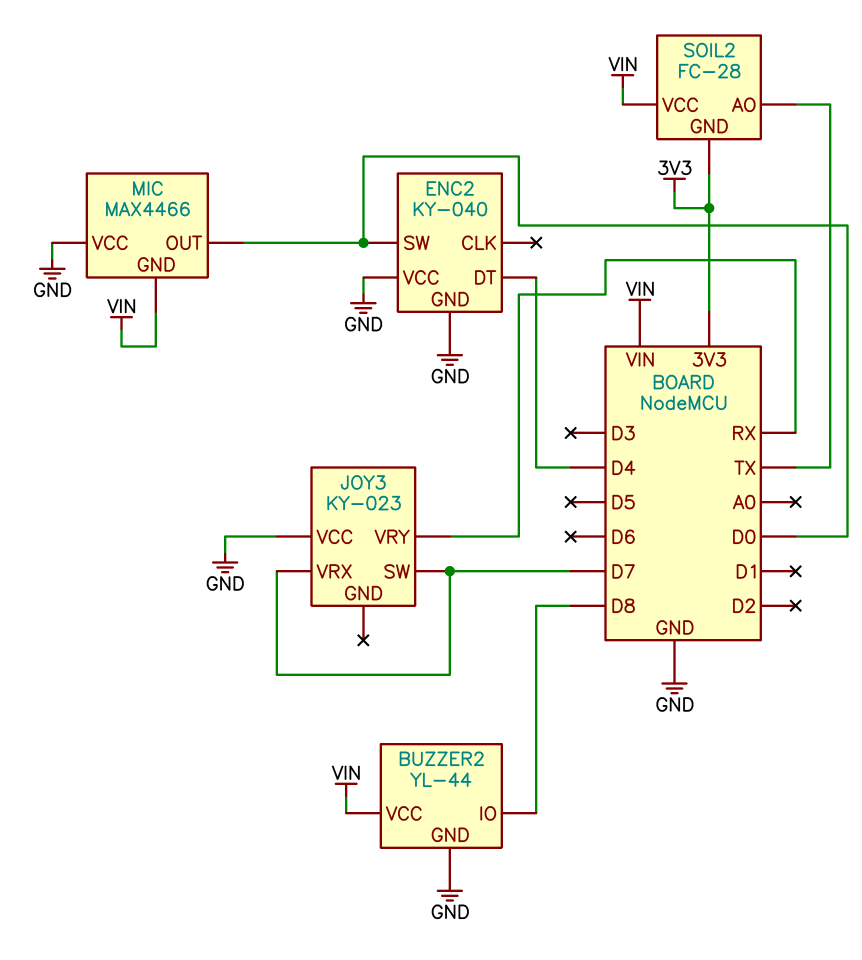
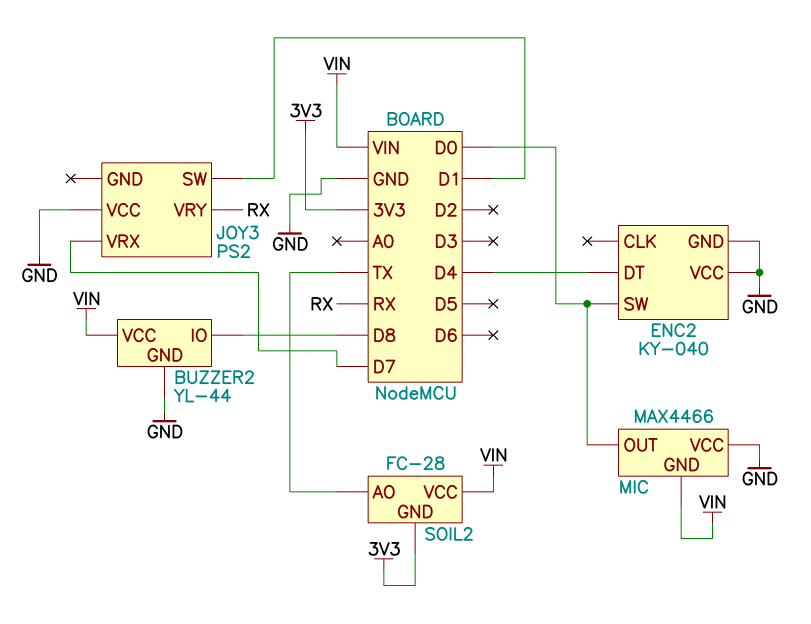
JOY3: KY-023 -> PS2
JOY3 pin SW: D7 -> D1

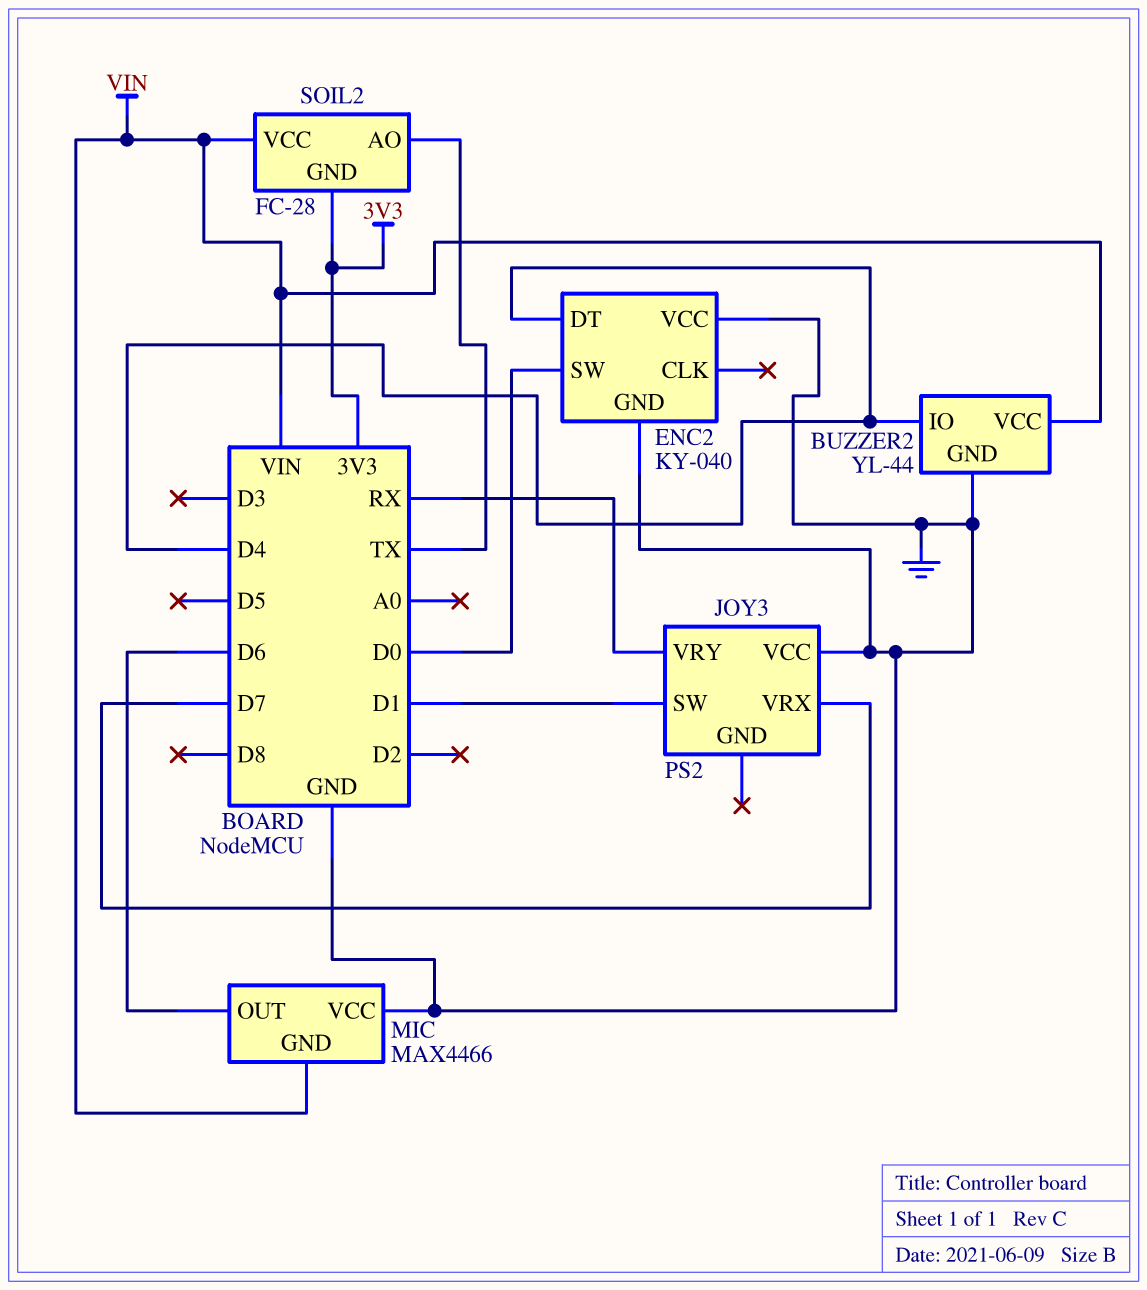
BUZZER2 pin IO: D8 -> D4
MIC pin OUT: D0 -> D6

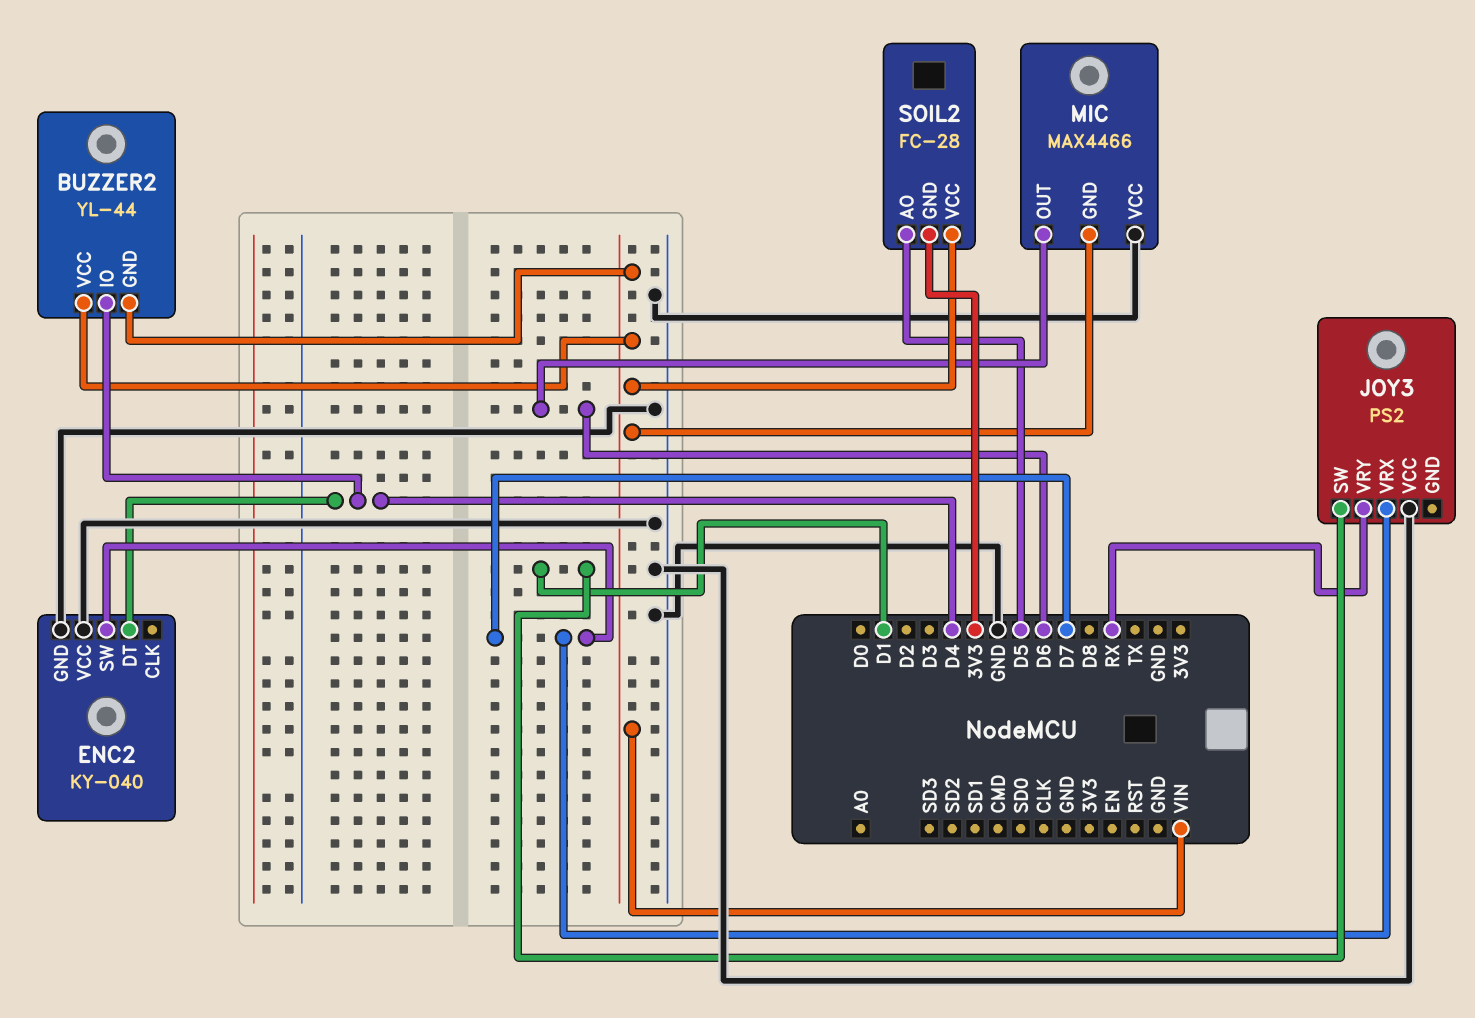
BUZZER2 pin GND: GND -> VIN
ENC2 pin SW: D0 -> D7
SOIL2 pin AO: TX -> D5

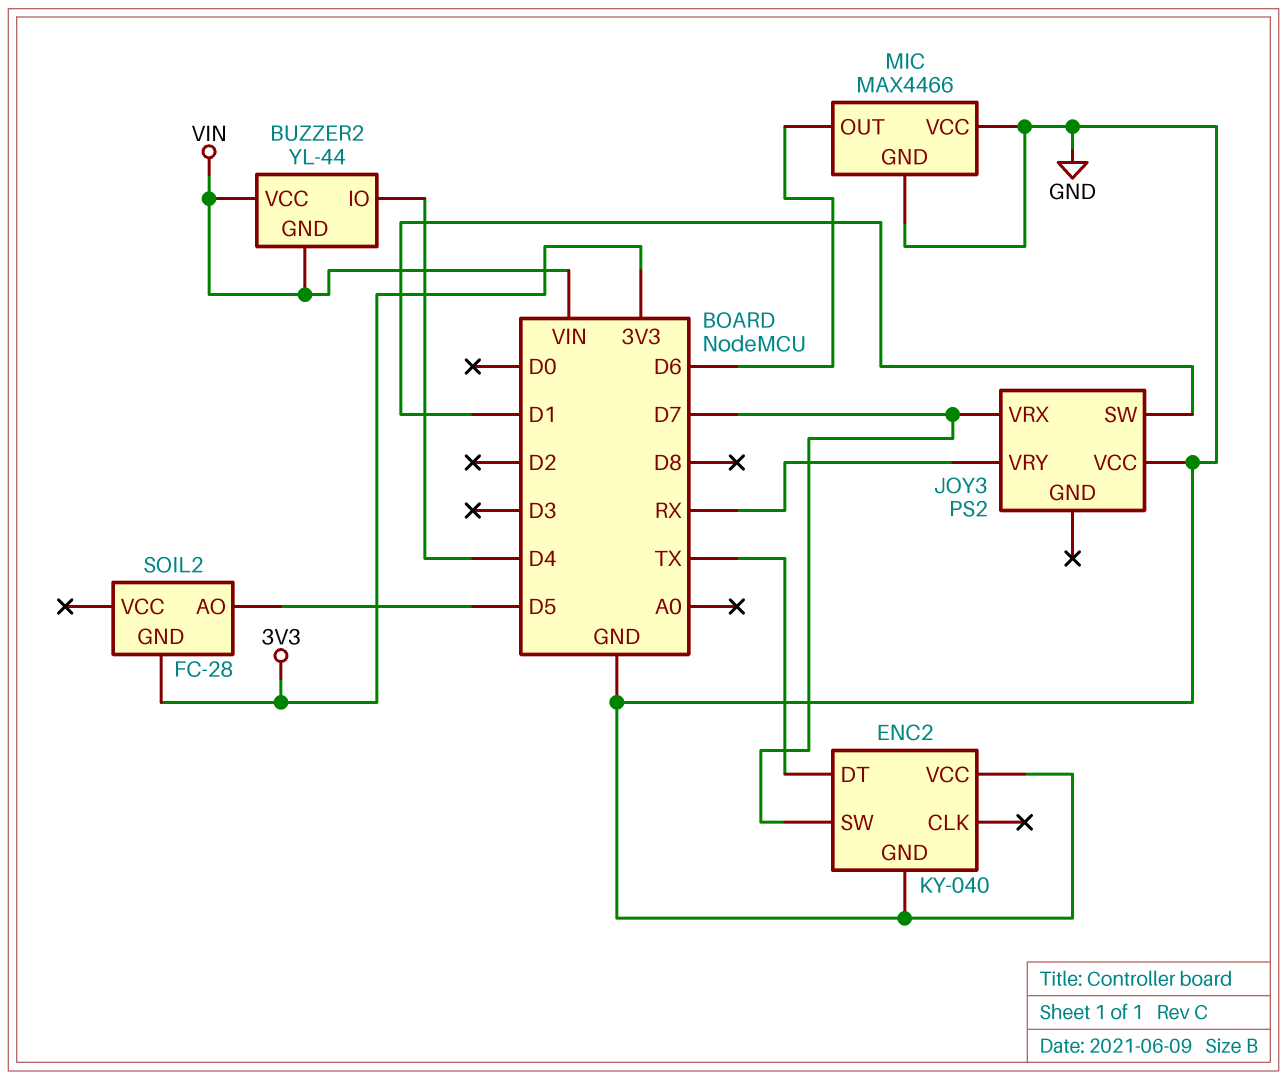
ENC2 pin DT: D4 -> TX
MIC pin GND: VIN -> GND
SOIL2 pin VCC: VIN -> none

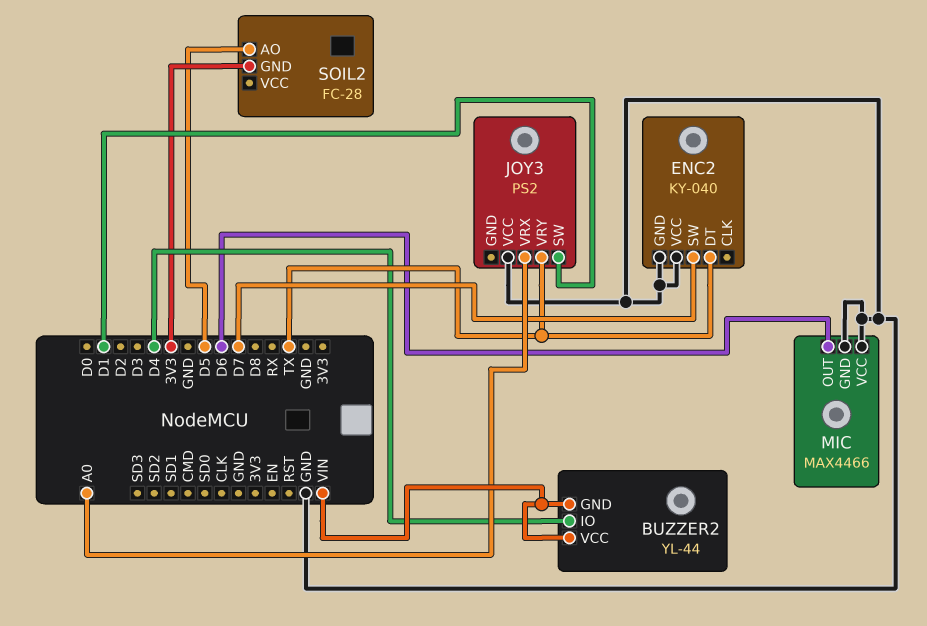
JOY3 pin VRX: D7 -> A0
JOY3 pin VRY: RX -> TX

